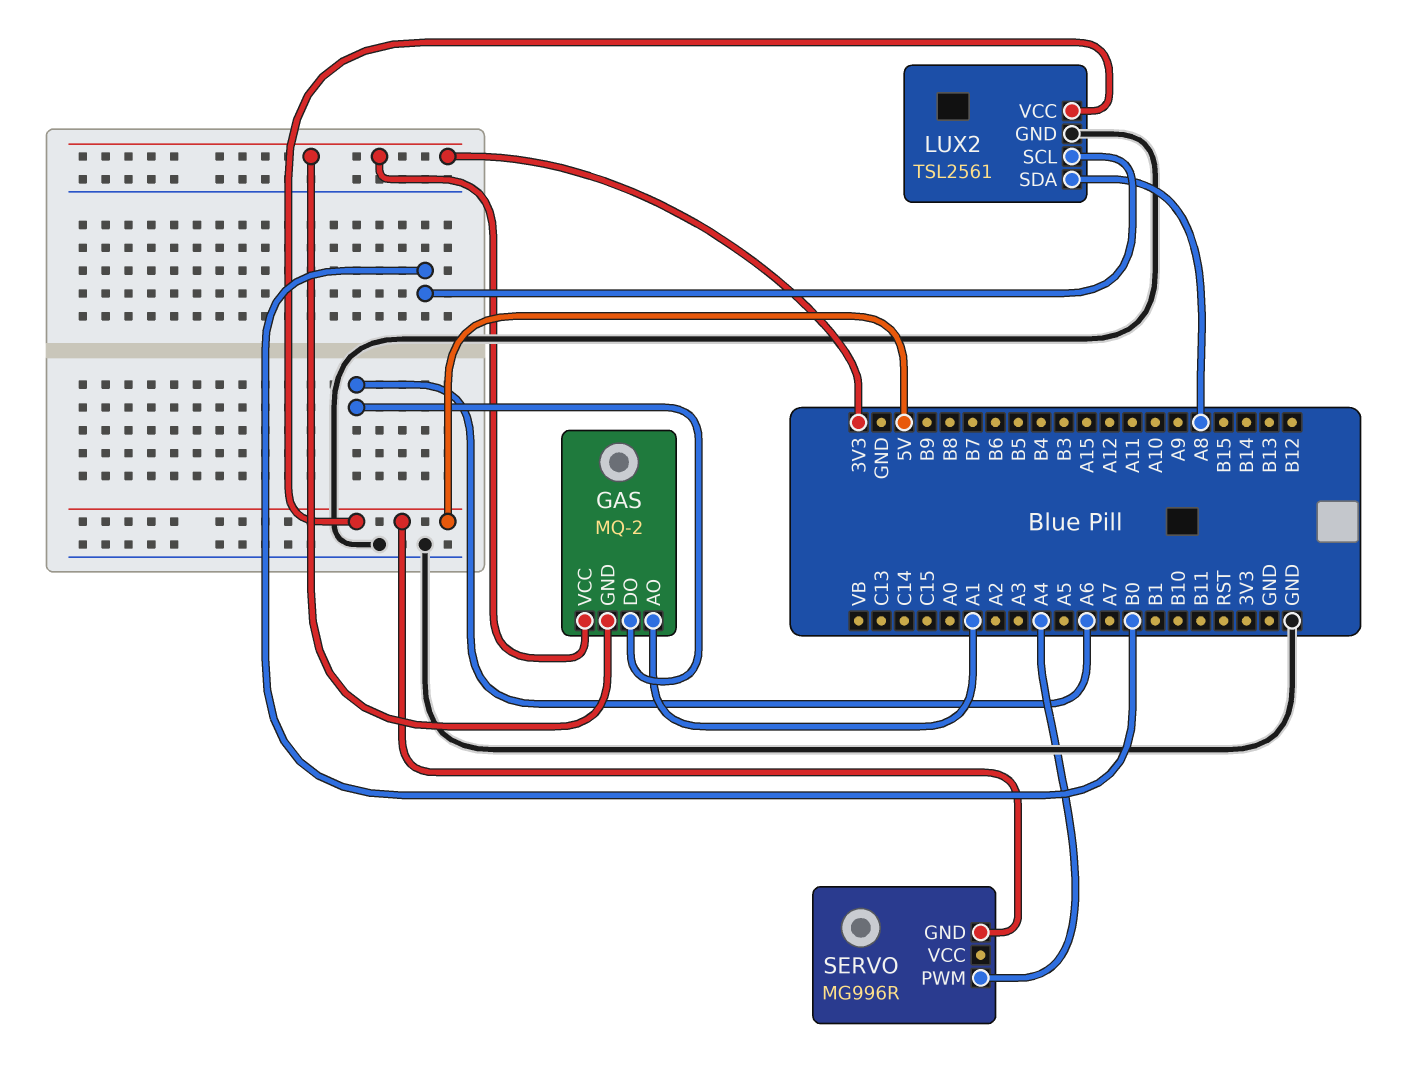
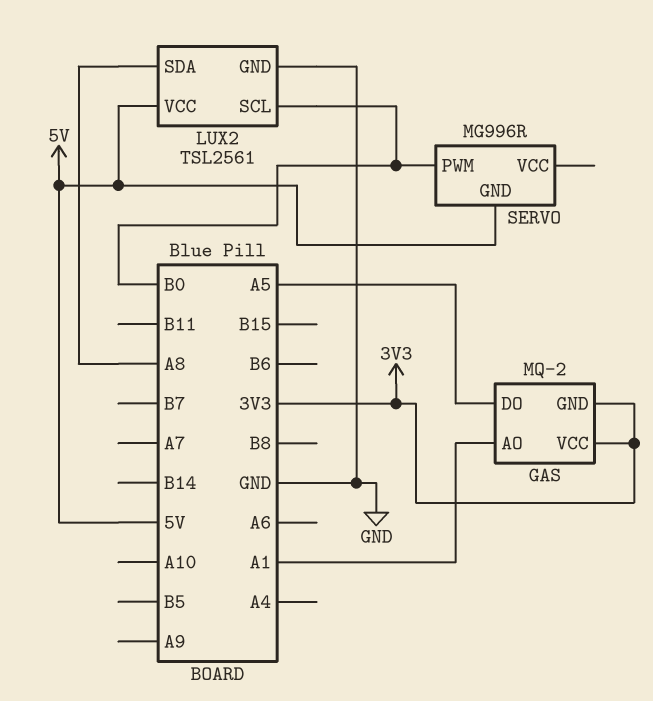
GAS pin DO: A6 -> A5
SERVO pin PWM: A4 -> B0

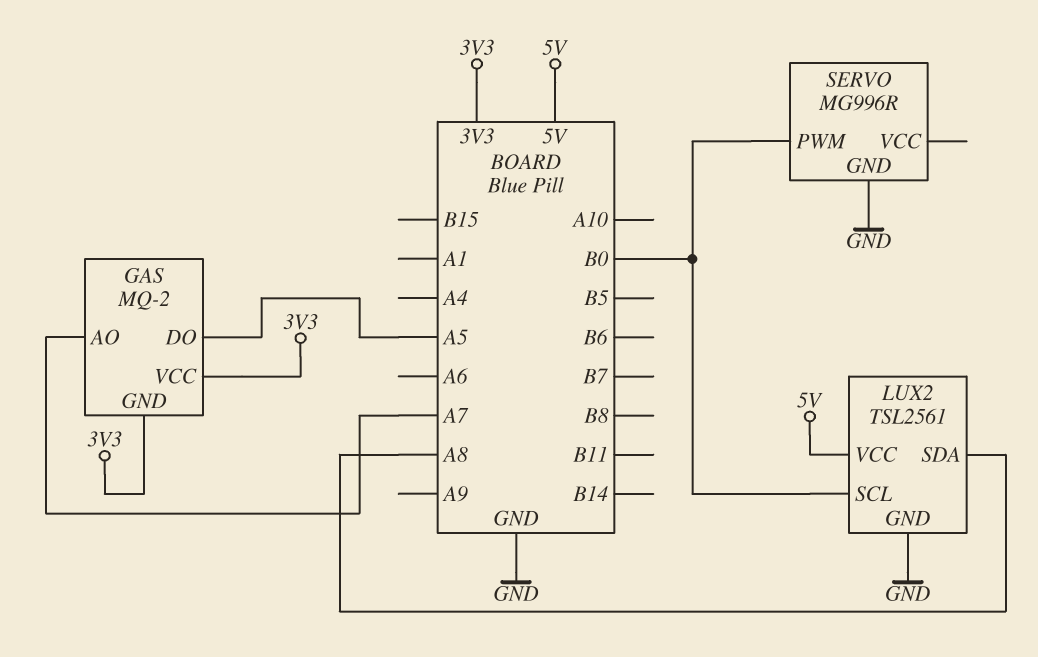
GAS pin AO: A1 -> A7
SERVO pin GND: 5V -> GND

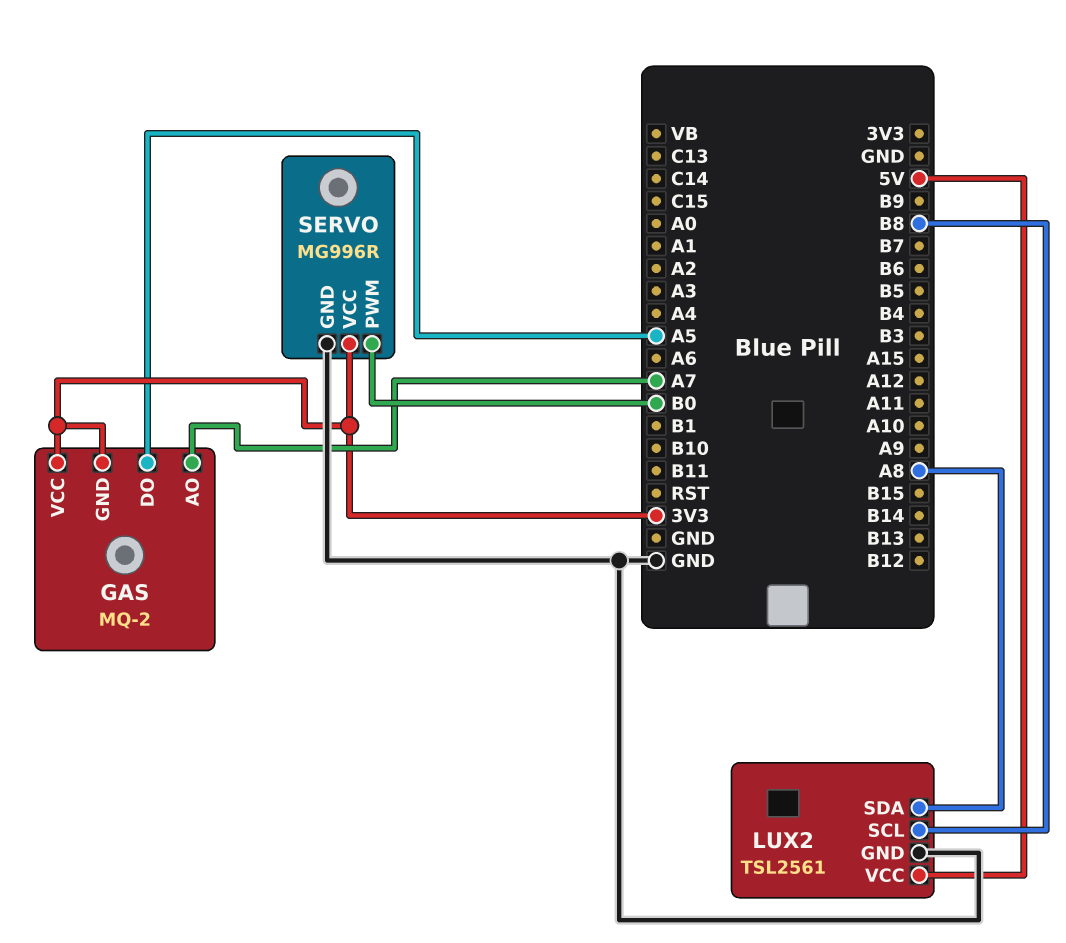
LUX2 pin SCL: B0 -> B8
SERVO pin VCC: none -> 3V3

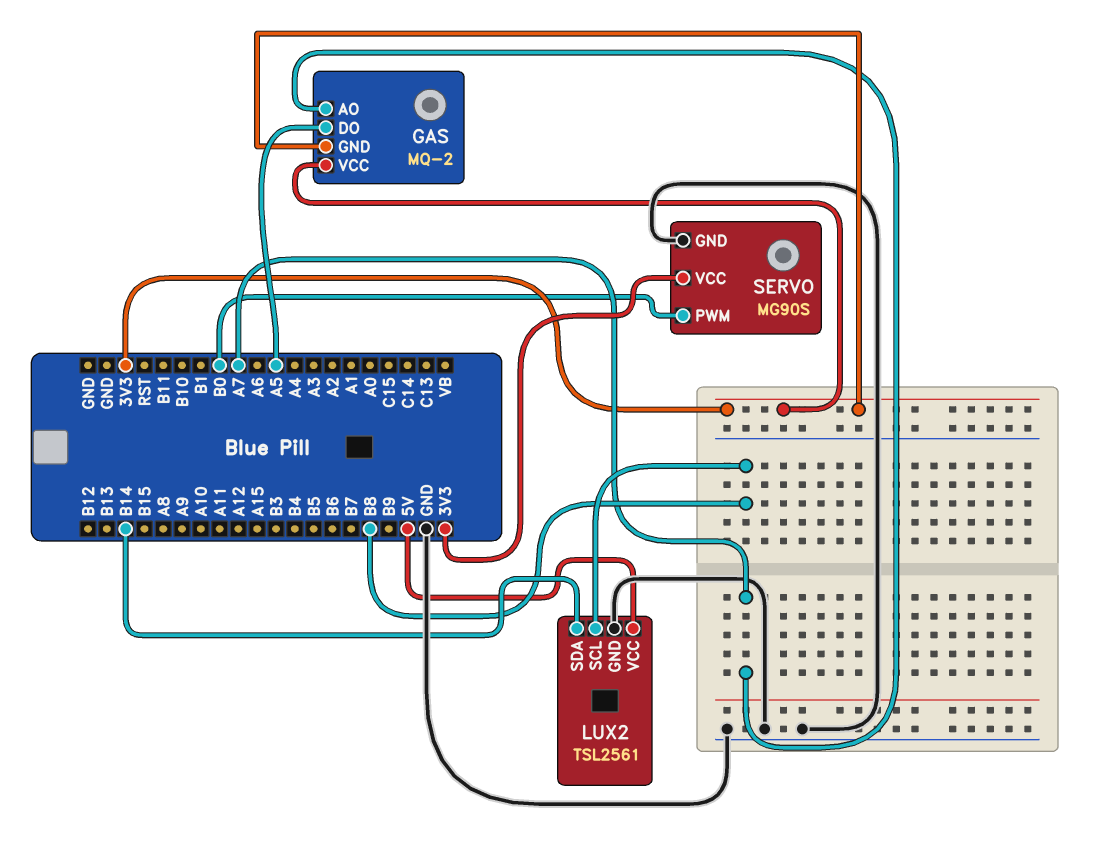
LUX2 pin SDA: A8 -> B14
SERVO: MG996R -> MG90S

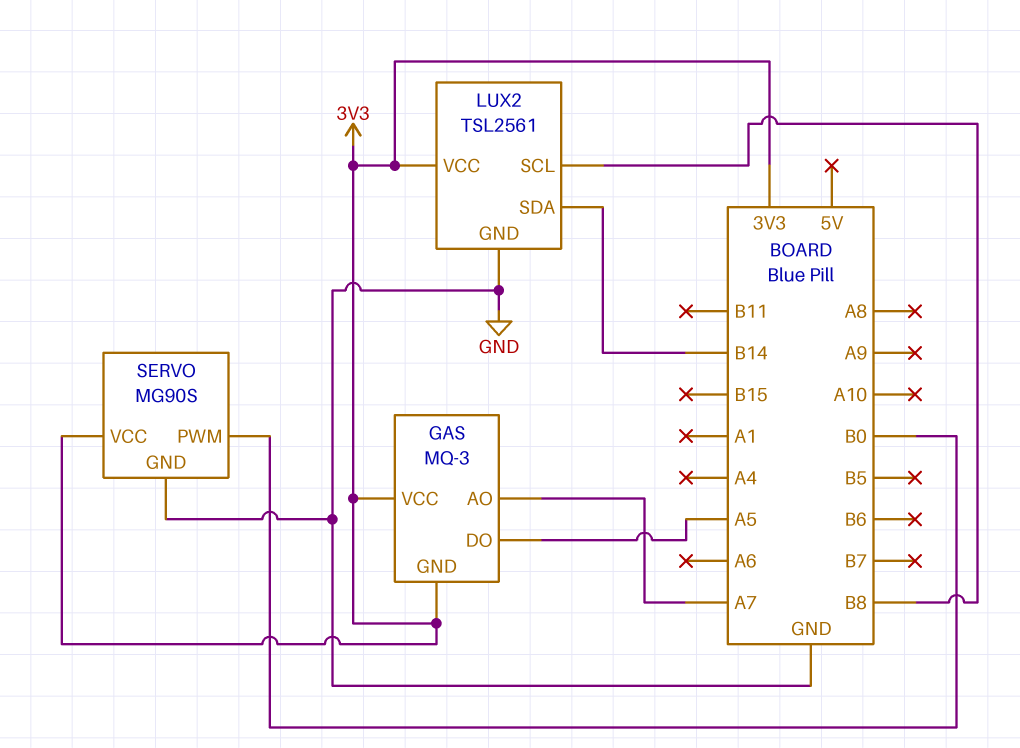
GAS: MQ-2 -> MQ-3
LUX2 pin VCC: 5V -> 3V3

